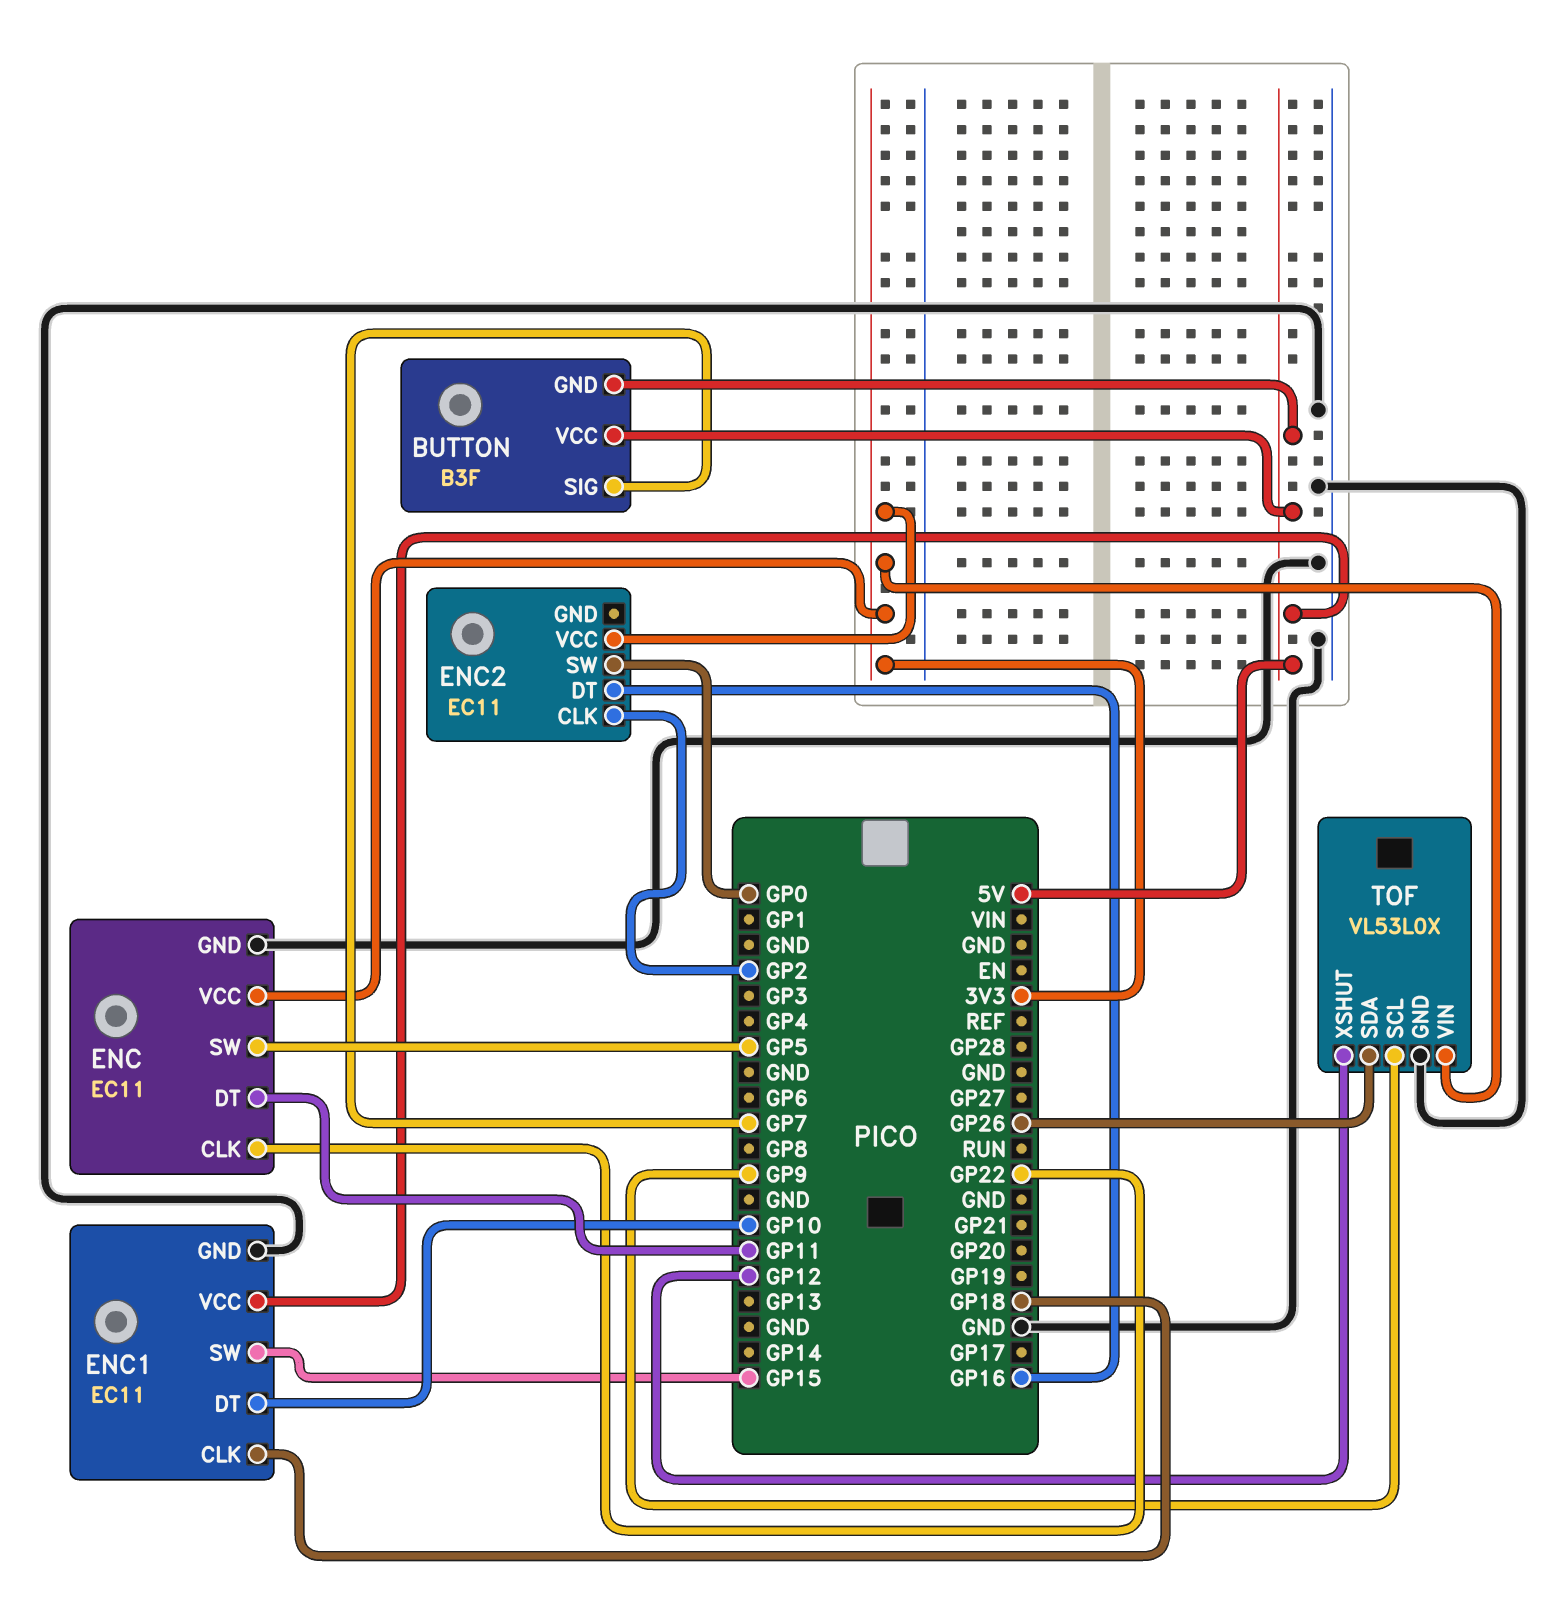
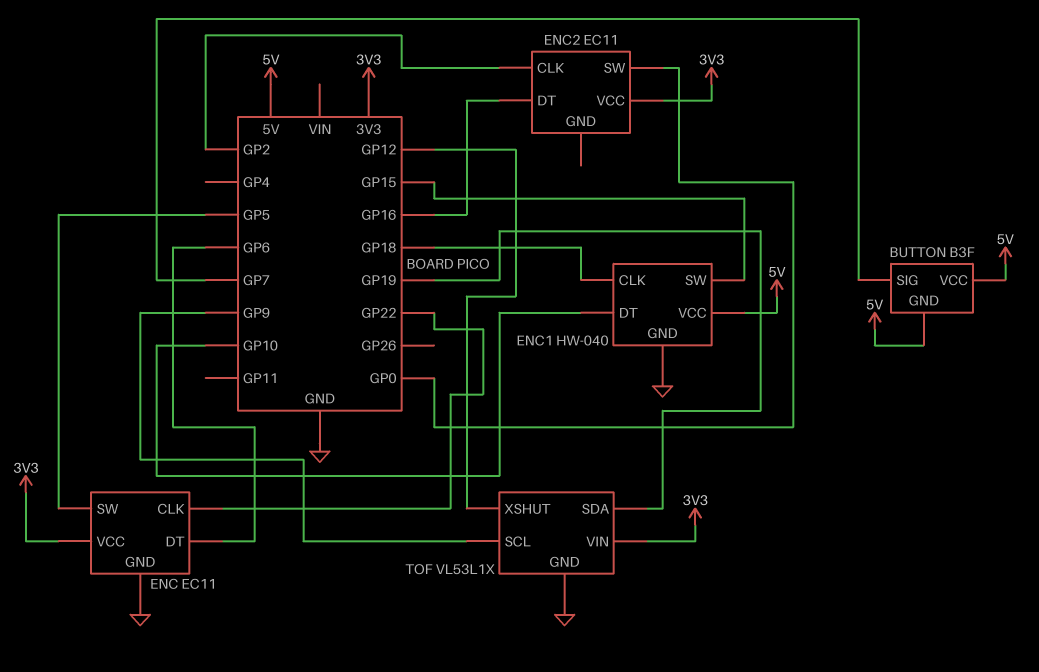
ENC pin DT: GP11 -> GP6
ENC1: EC11 -> HW-040
TOF: VL53L0X -> VL53L1X
TOF pin SDA: GP26 -> GP19

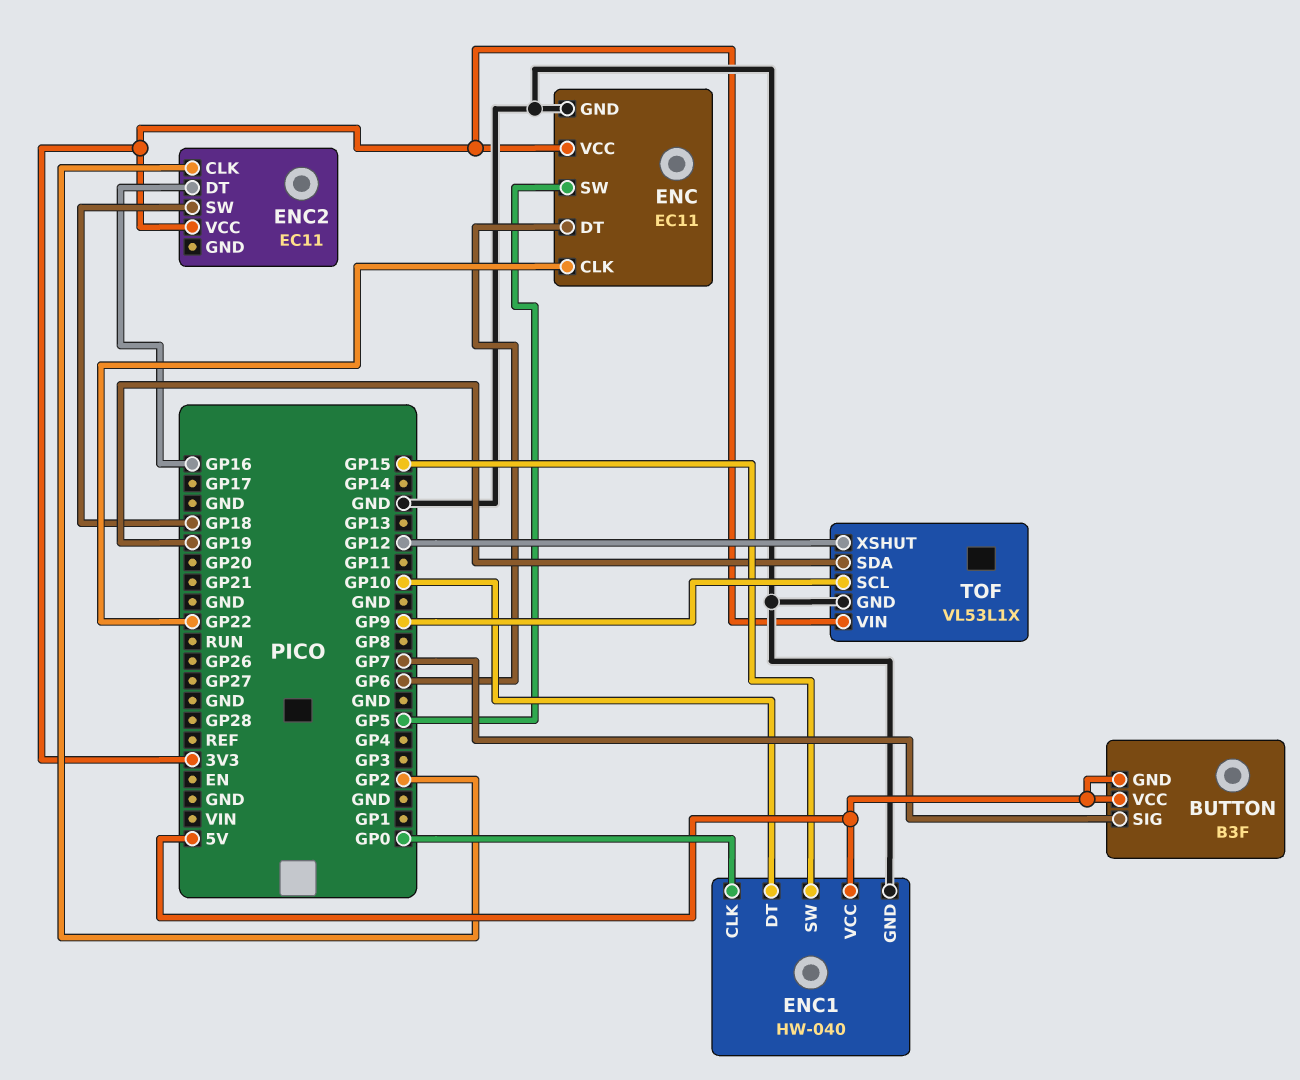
ENC1 pin CLK: GP18 -> GP0
ENC2 pin SW: GP0 -> GP18

